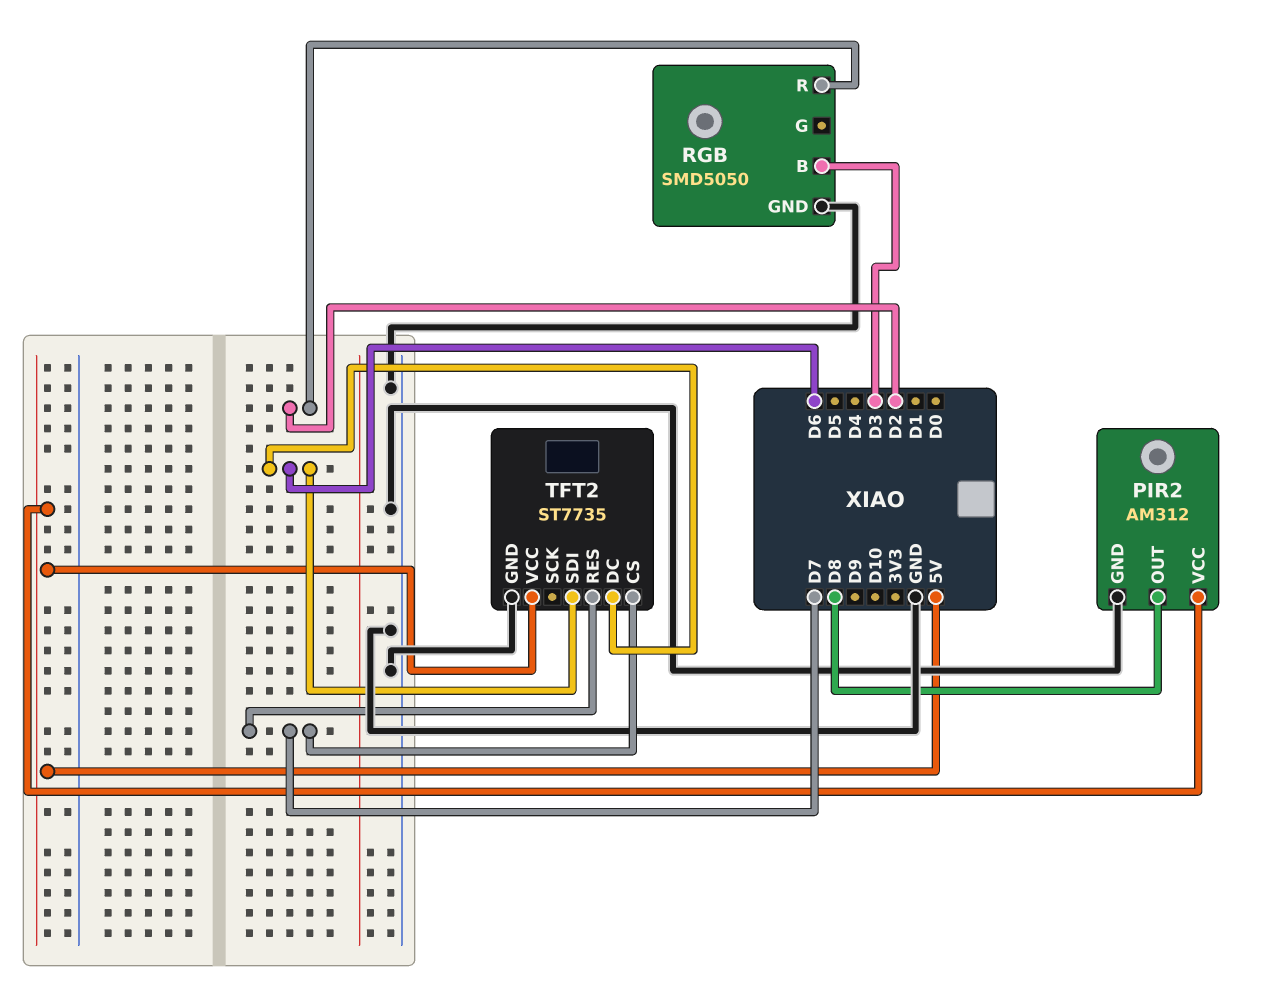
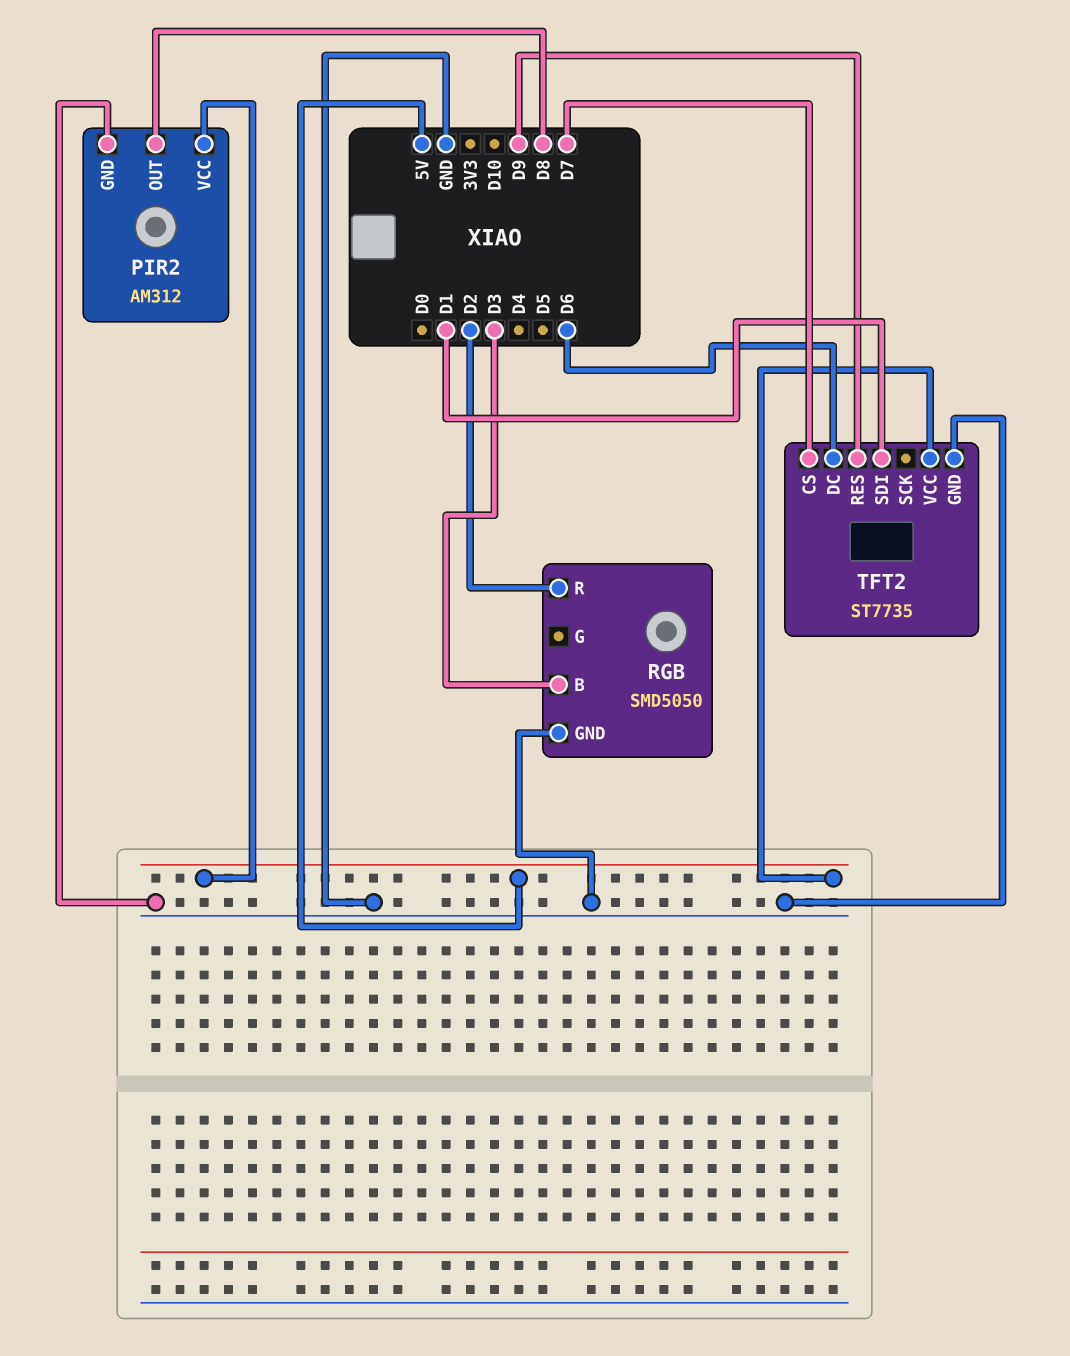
TFT2 pin RES: D7 -> D9
TFT2 pin SDI: D6 -> D1

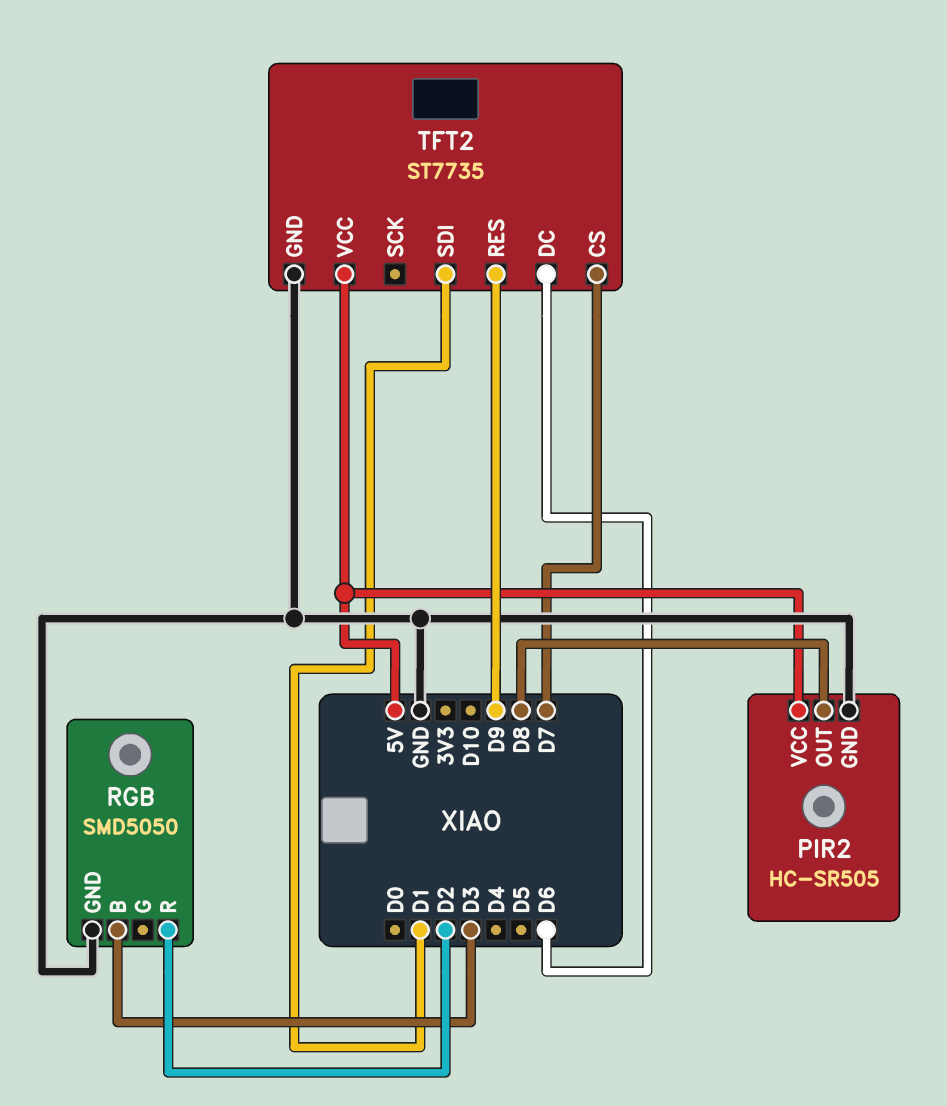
PIR2: AM312 -> HC-SR505

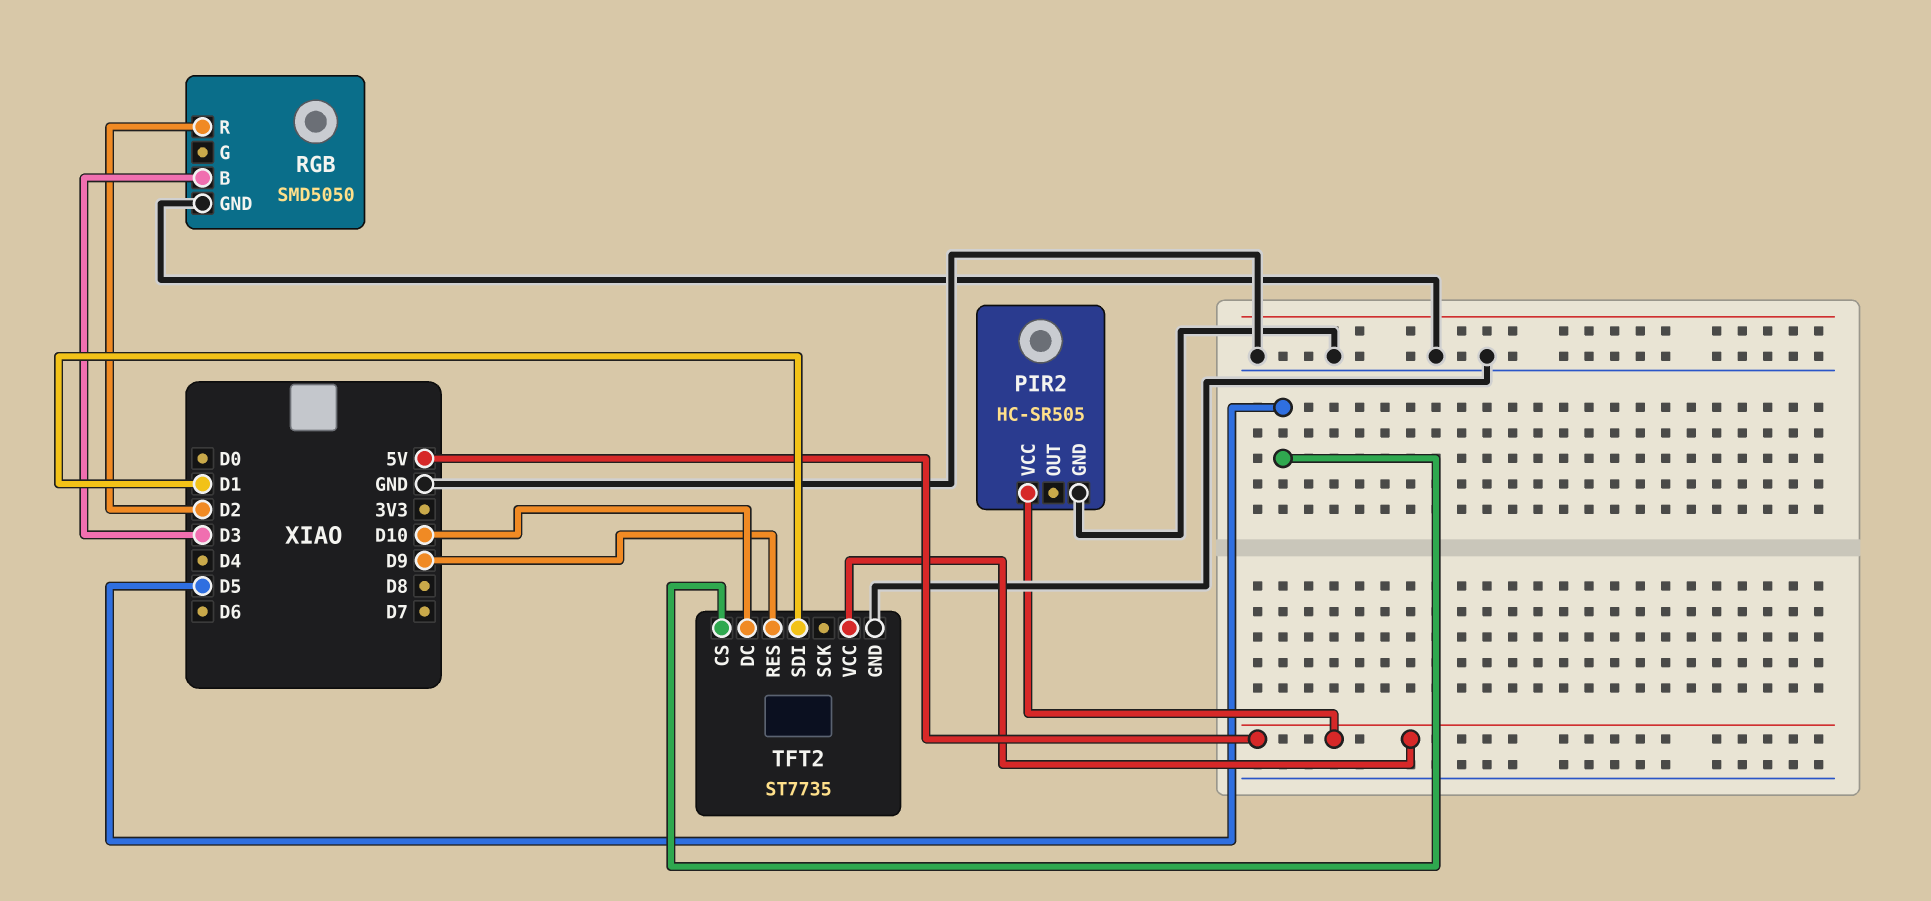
PIR2 pin OUT: D8 -> none
TFT2 pin CS: D7 -> D5
TFT2 pin DC: D6 -> D10

